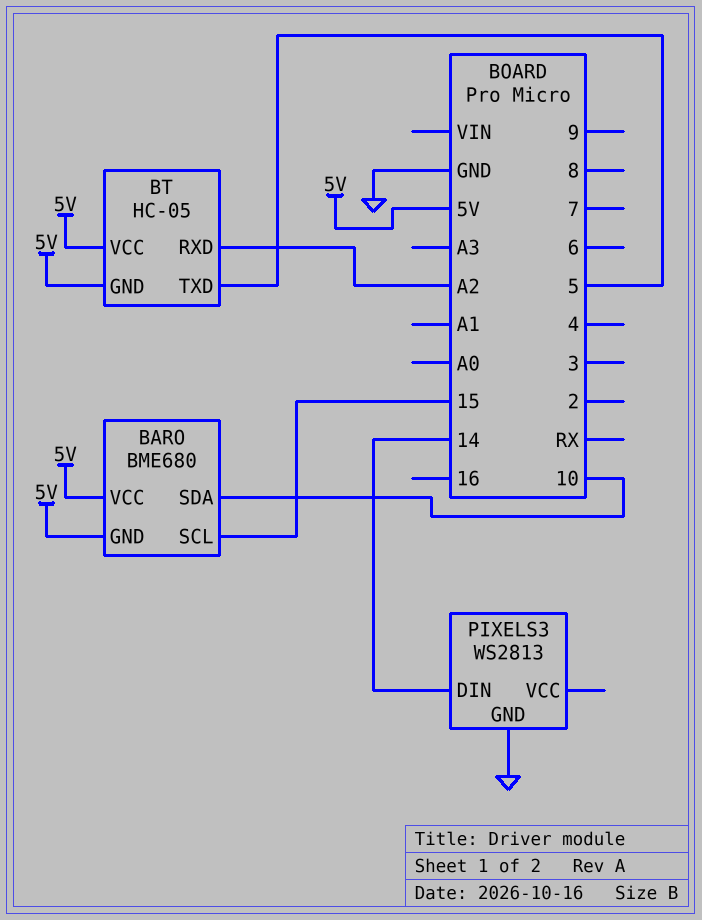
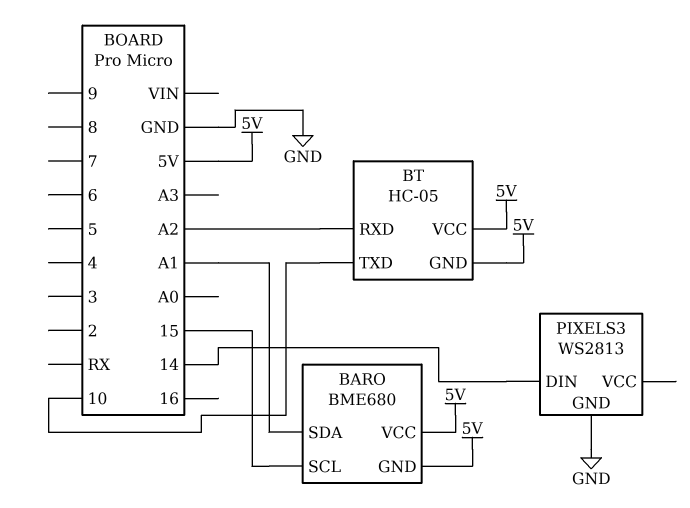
BARO pin SDA: 10 -> A1
BT pin TXD: 5 -> 10

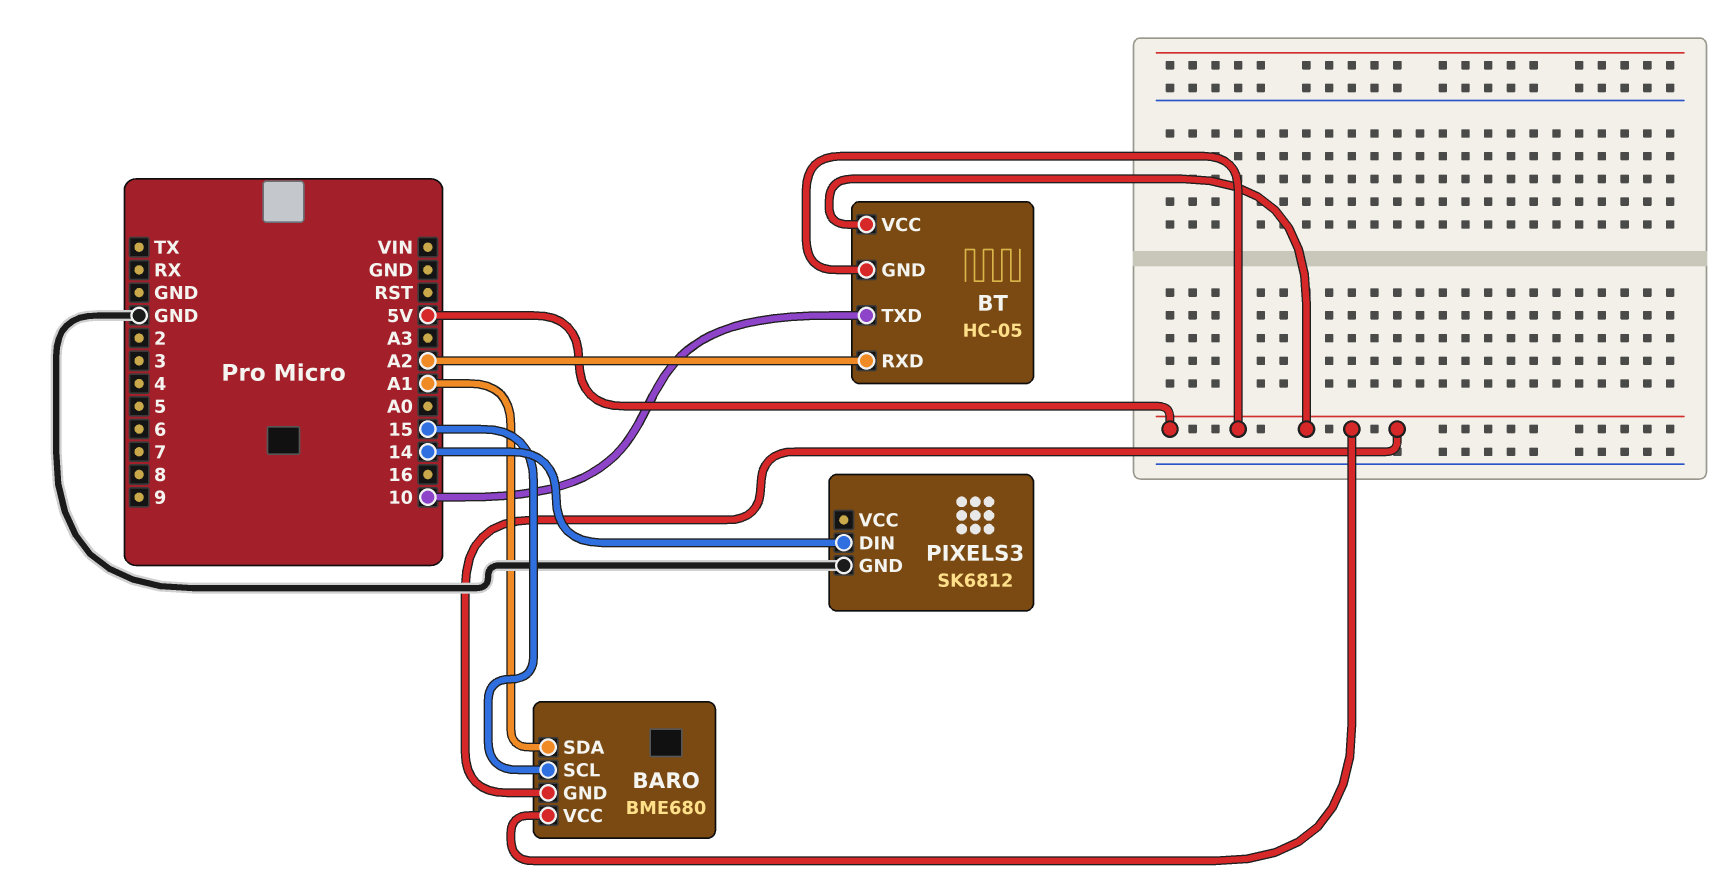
PIXELS3: WS2813 -> SK6812

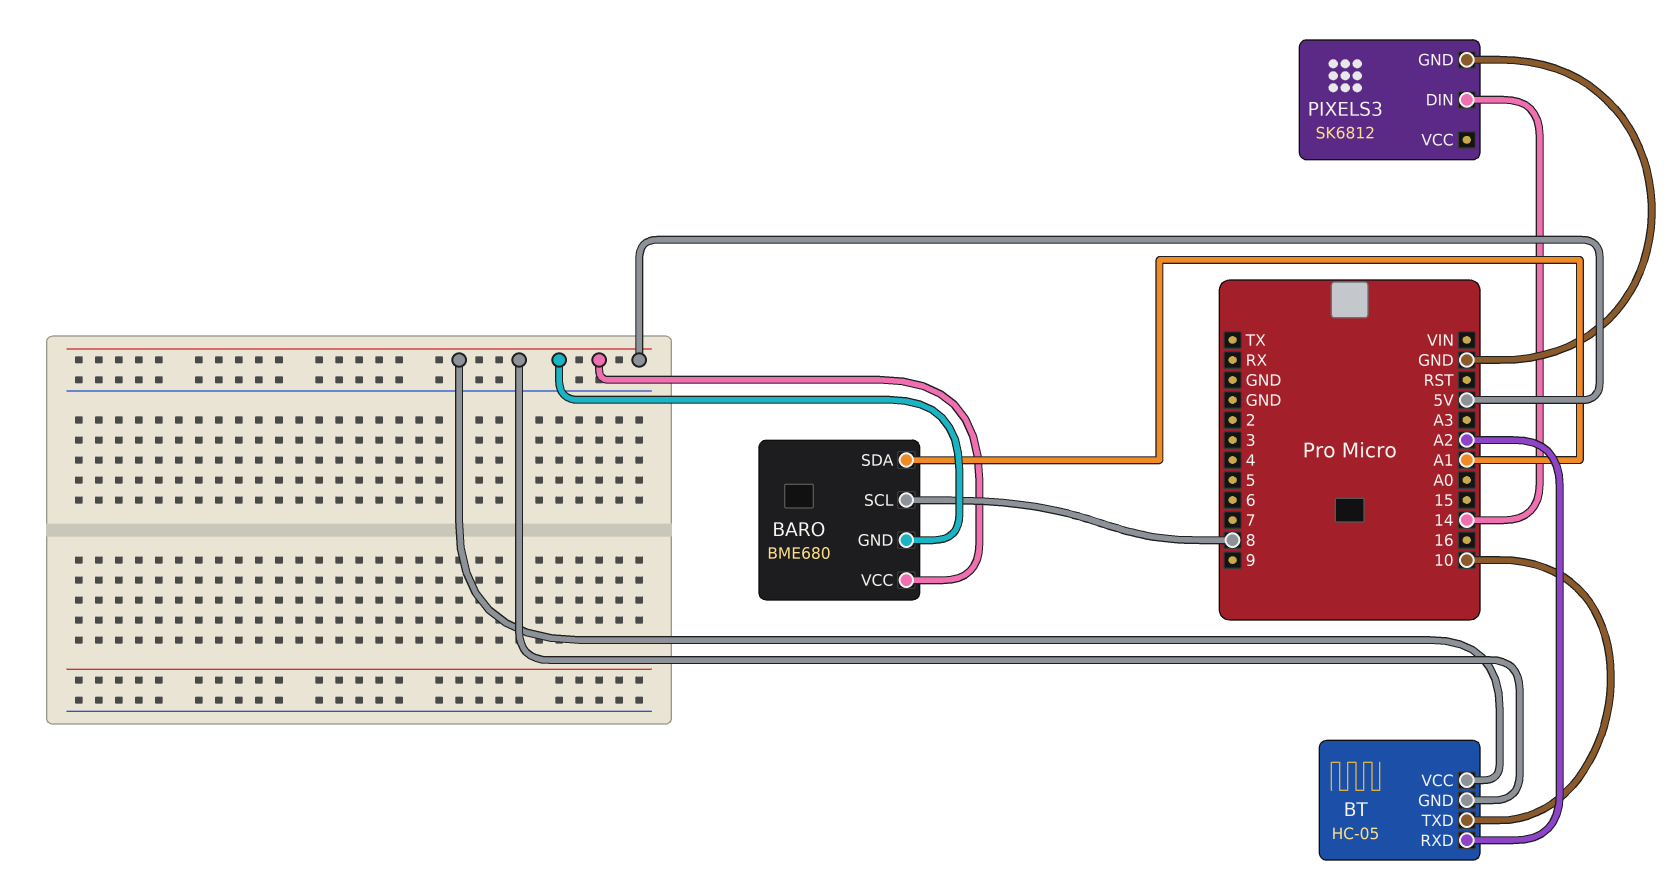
BARO pin SCL: 15 -> 8

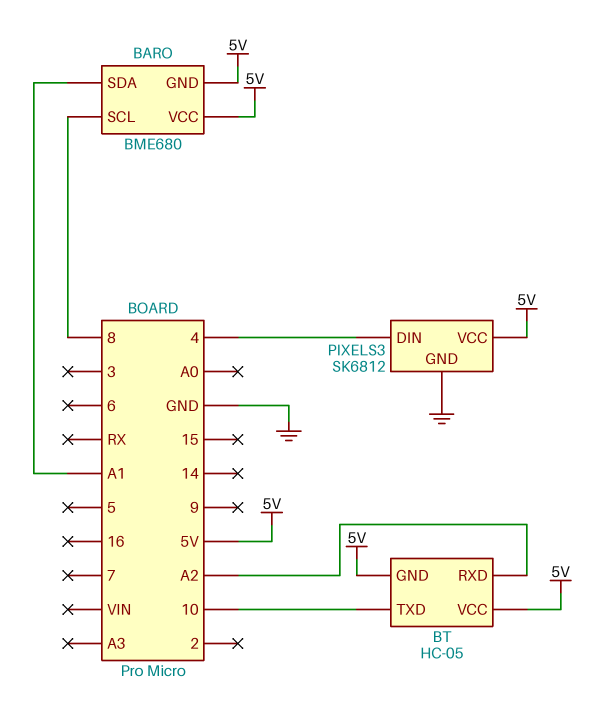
PIXELS3 pin DIN: 14 -> 4
PIXELS3 pin VCC: none -> 5V

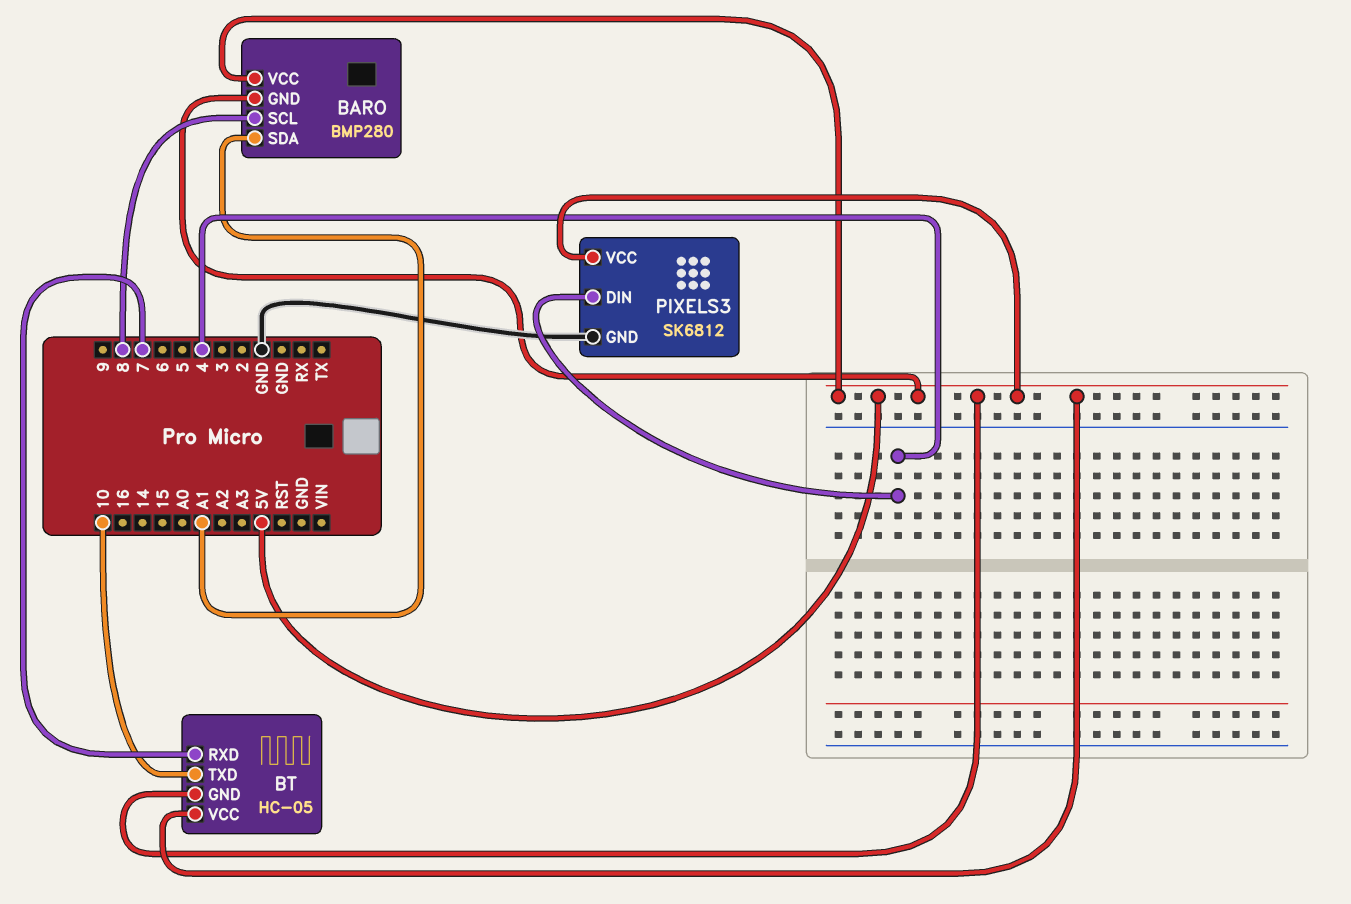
BARO: BME680 -> BMP280
BT pin RXD: A2 -> 7

